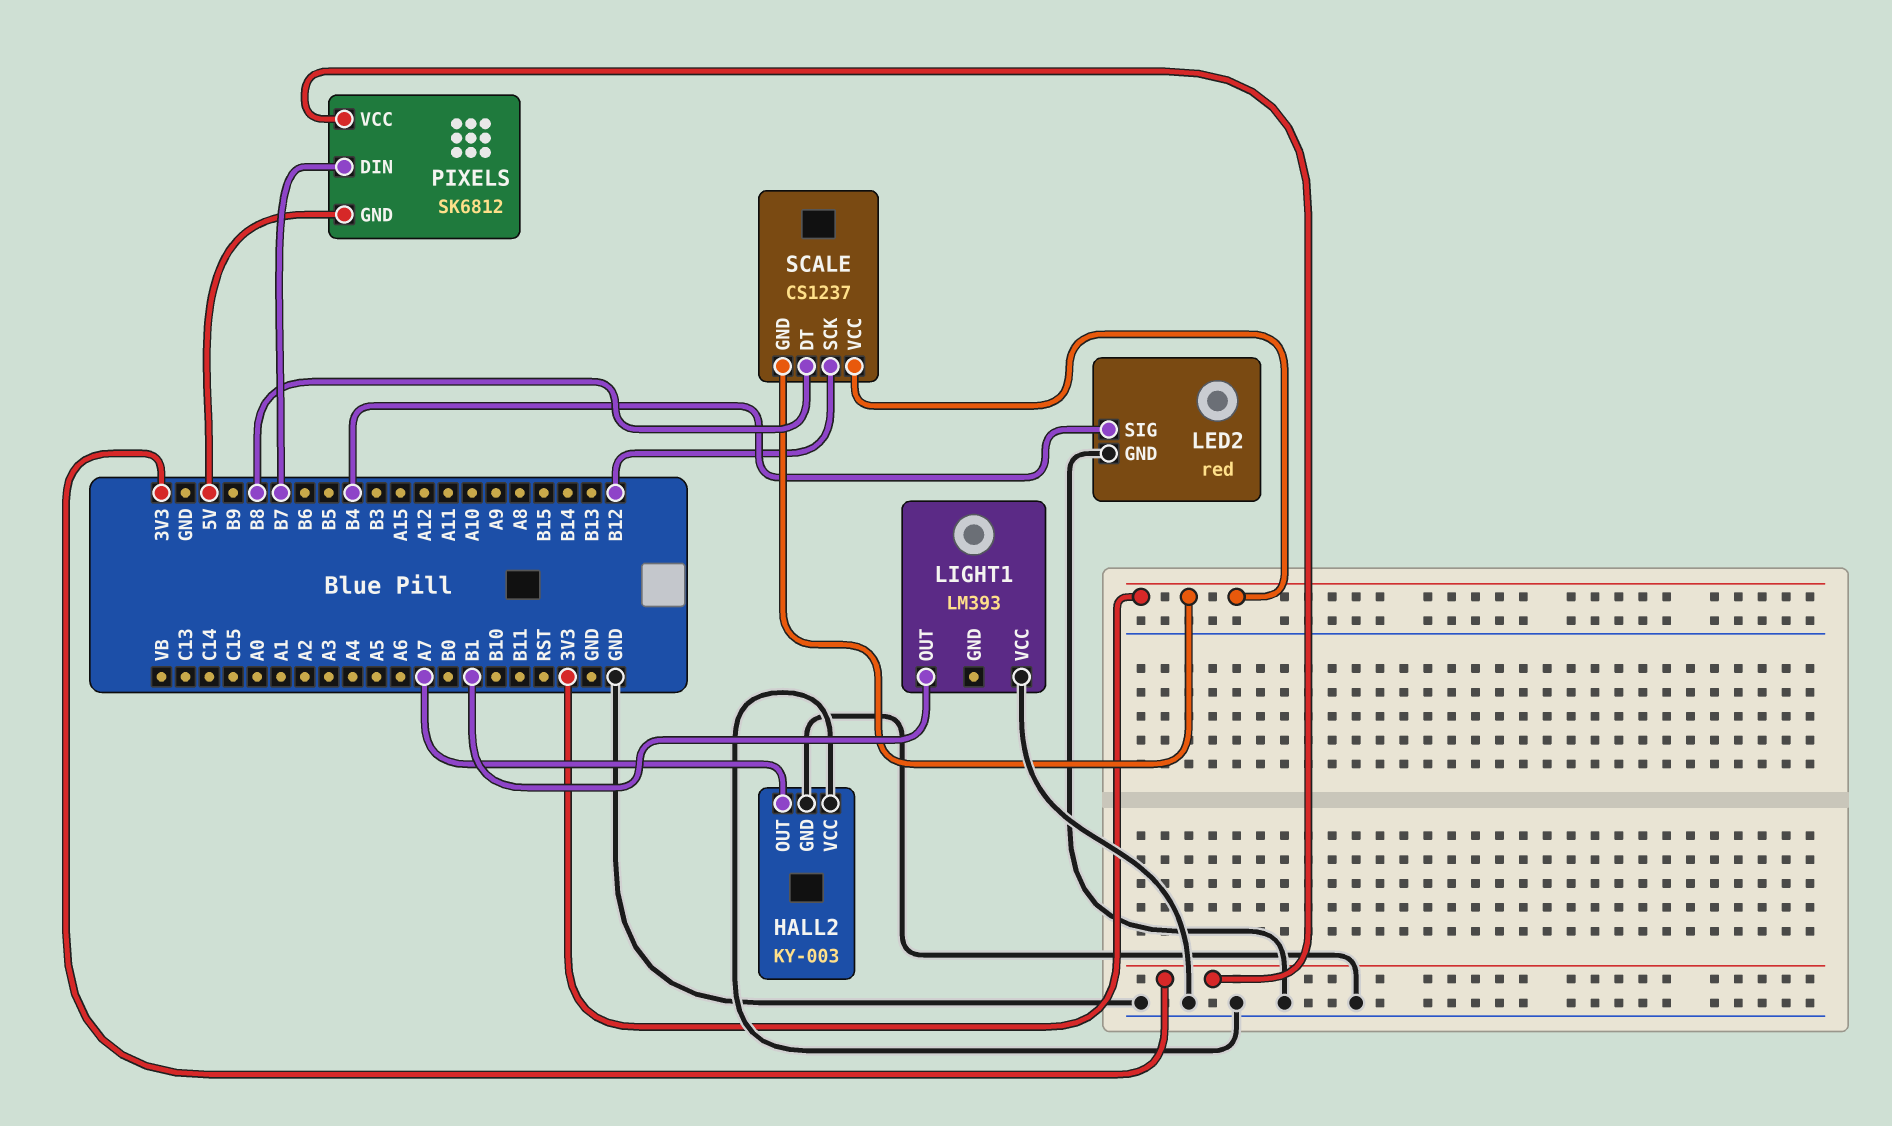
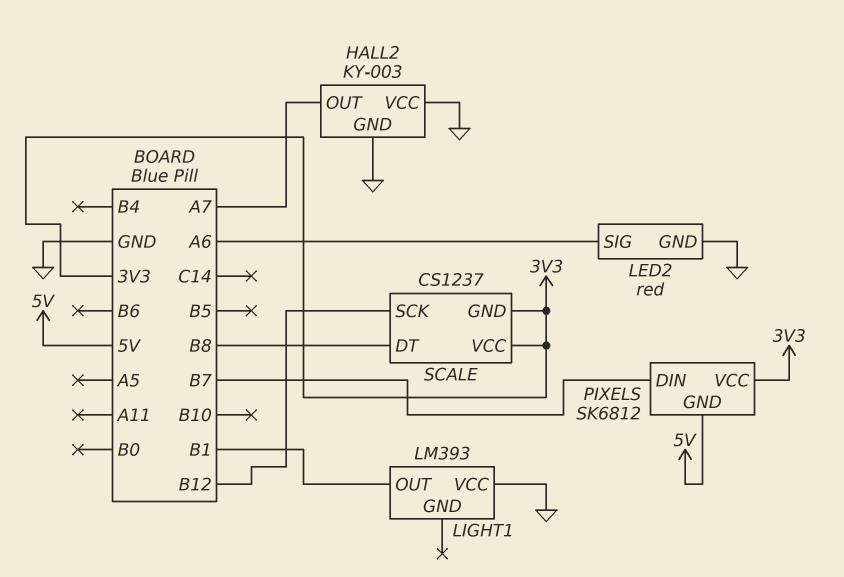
LED2 pin SIG: B4 -> A6

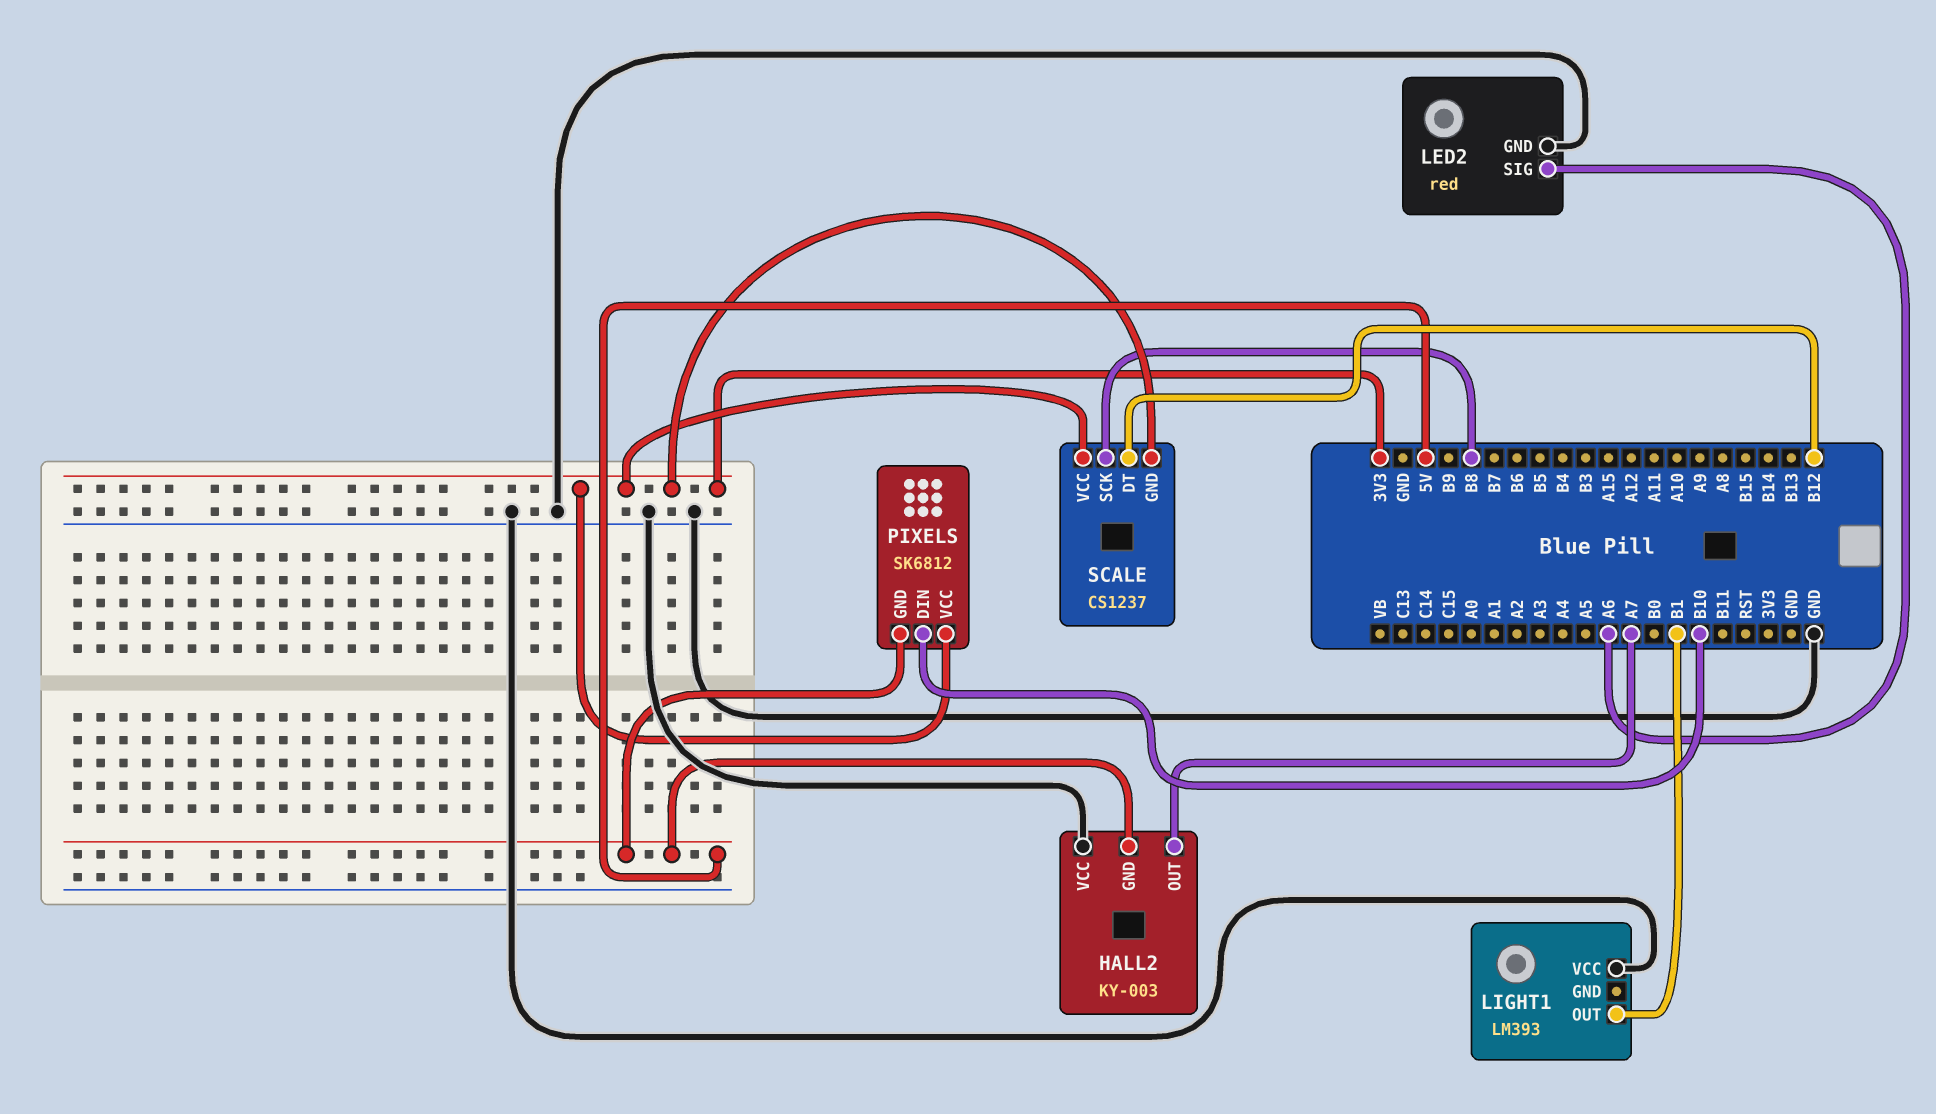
HALL2 pin GND: GND -> 5V
PIXELS pin DIN: B7 -> B10
SCALE pin DT: B8 -> B12
SCALE pin SCK: B12 -> B8

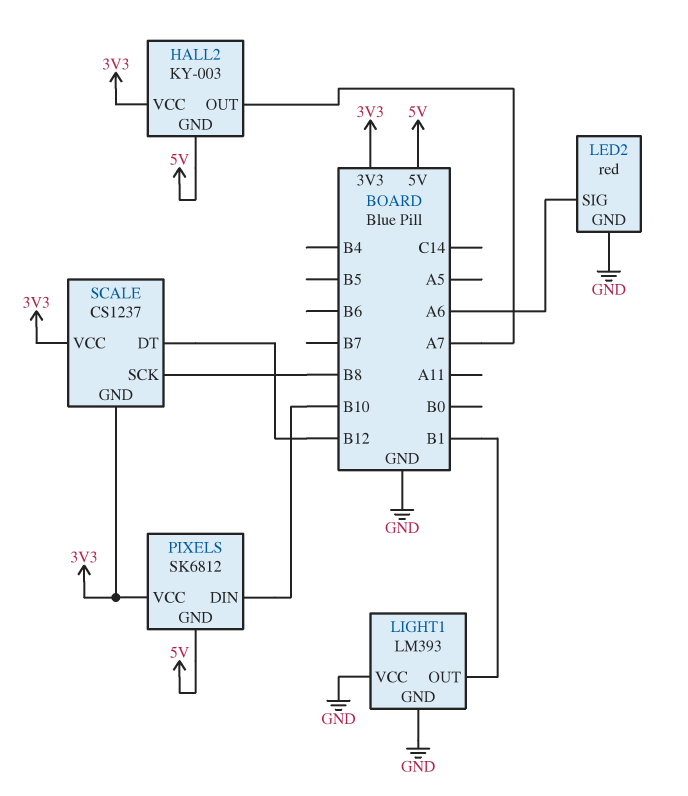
HALL2 pin VCC: GND -> 3V3
LIGHT1 pin GND: none -> GND

